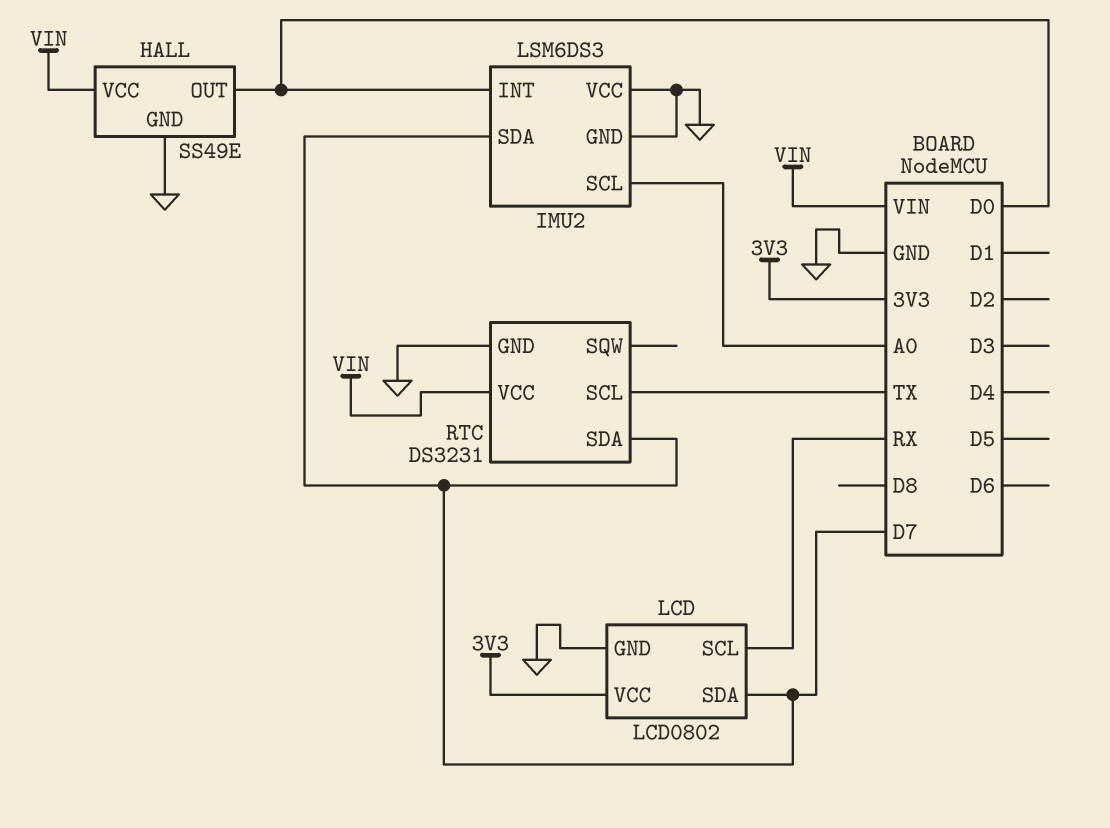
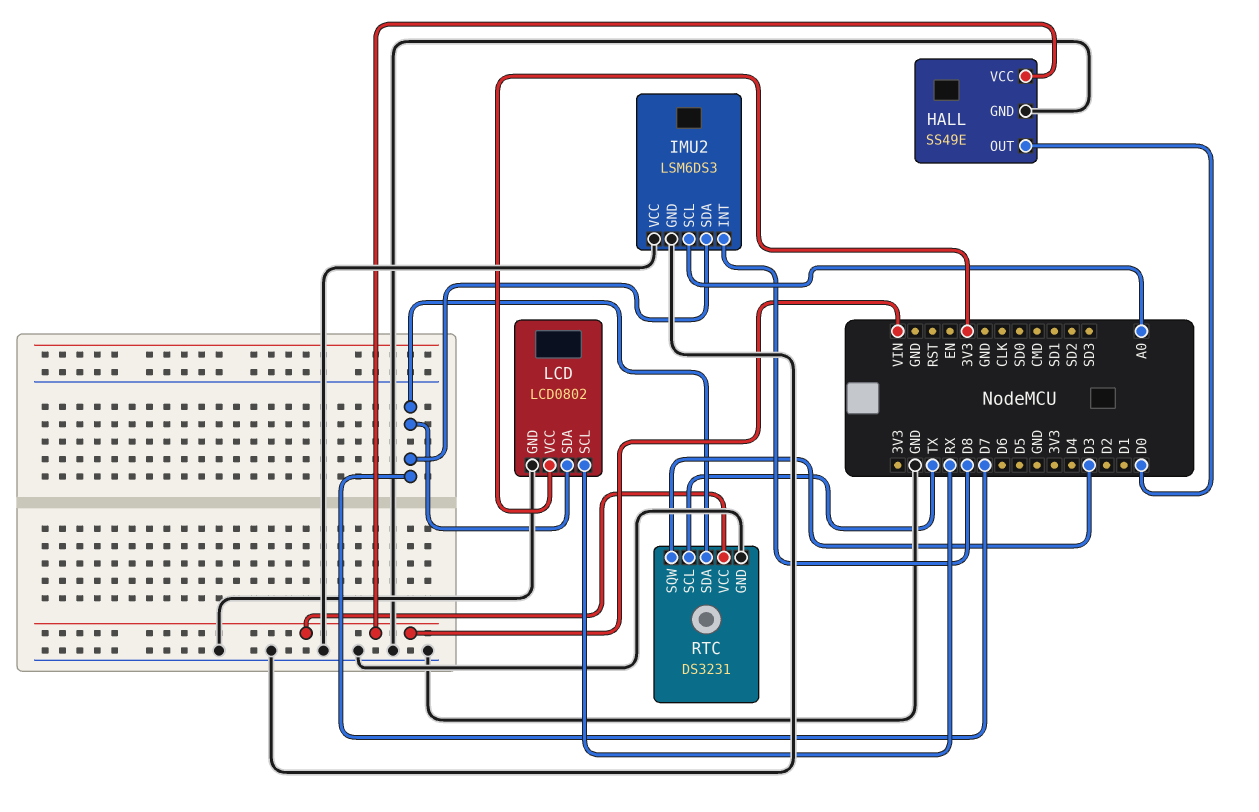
IMU2 pin INT: D0 -> D8
RTC pin SQW: none -> D3

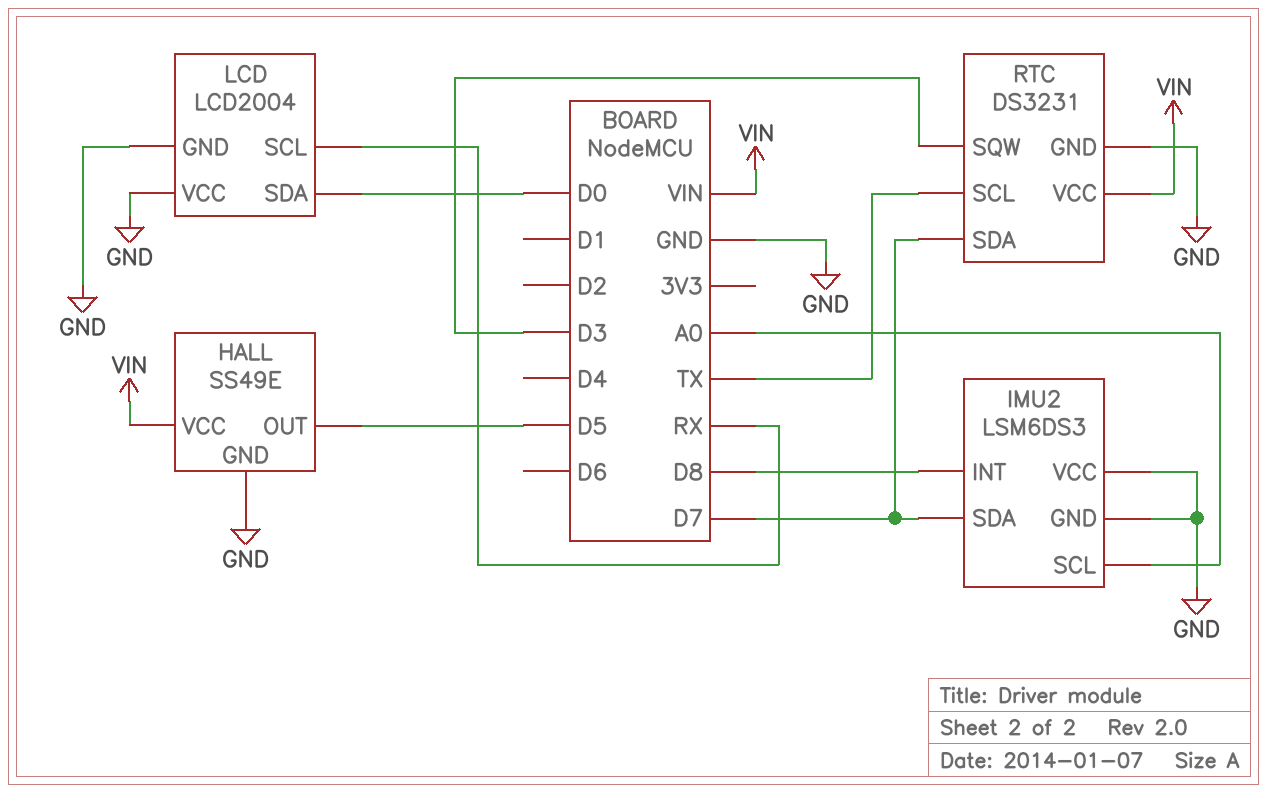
HALL pin OUT: D0 -> D5
LCD: LCD0802 -> LCD2004
LCD pin SDA: D7 -> D0
LCD pin VCC: 3V3 -> GND

